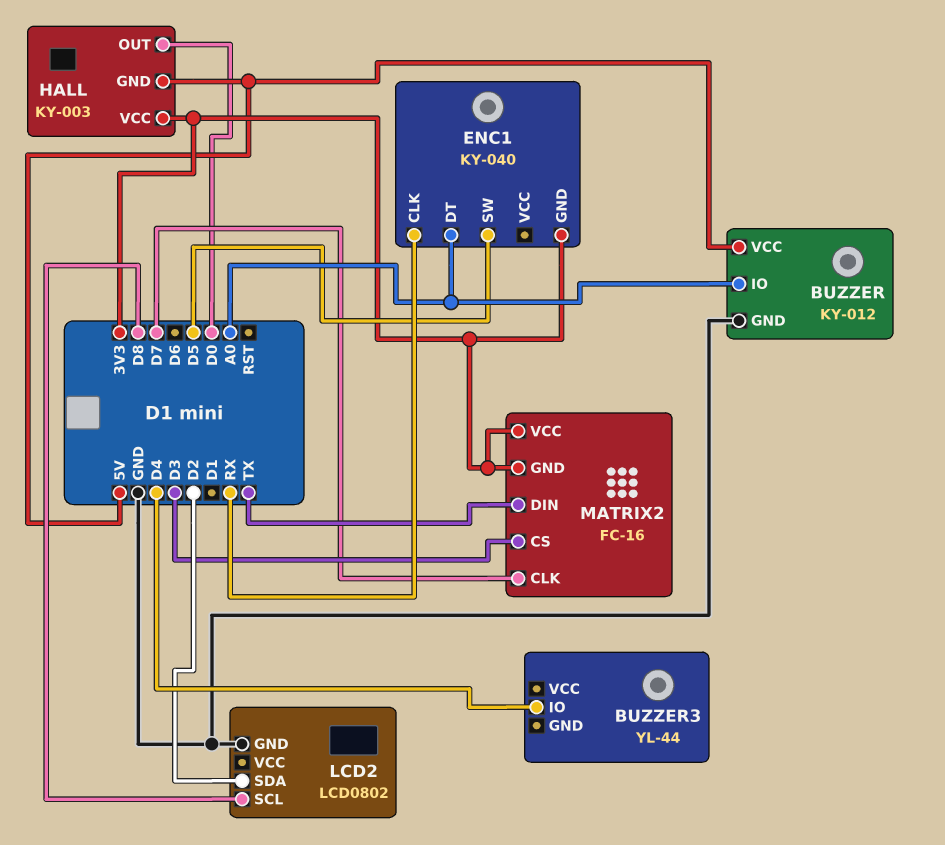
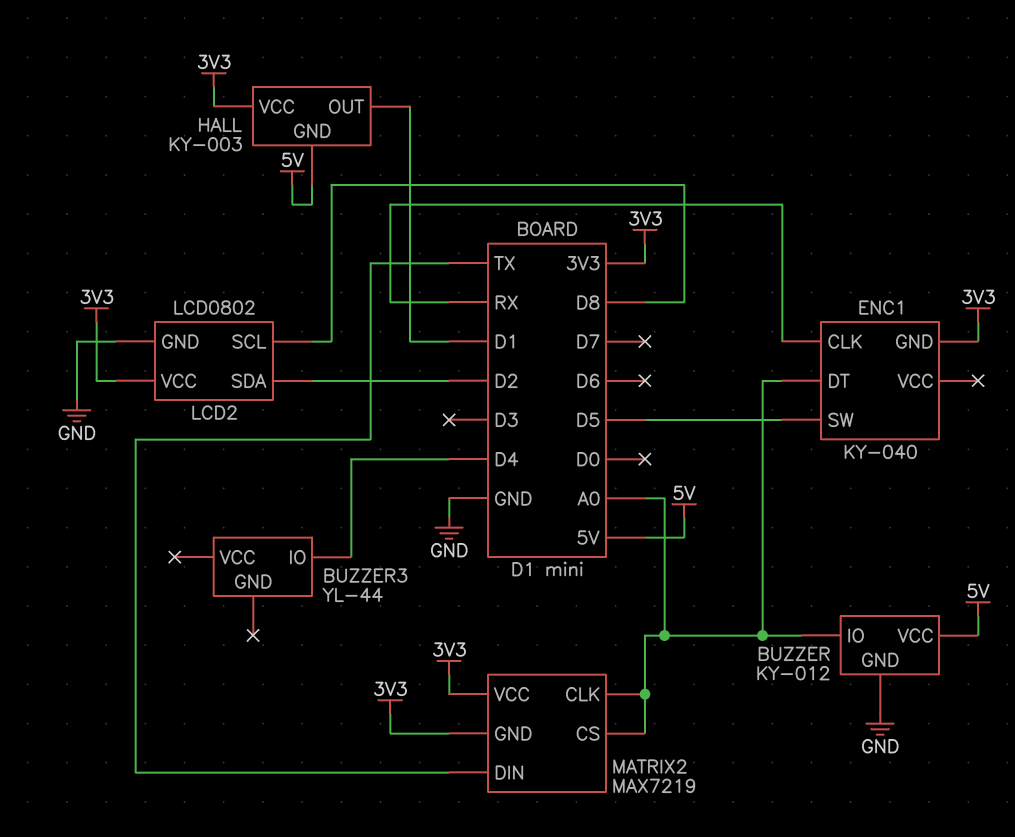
HALL pin OUT: D0 -> D1
LCD2 pin VCC: none -> 3V3
MATRIX2: FC-16 -> MAX7219
MATRIX2 pin CLK: D7 -> A0
MATRIX2 pin CS: D3 -> A0

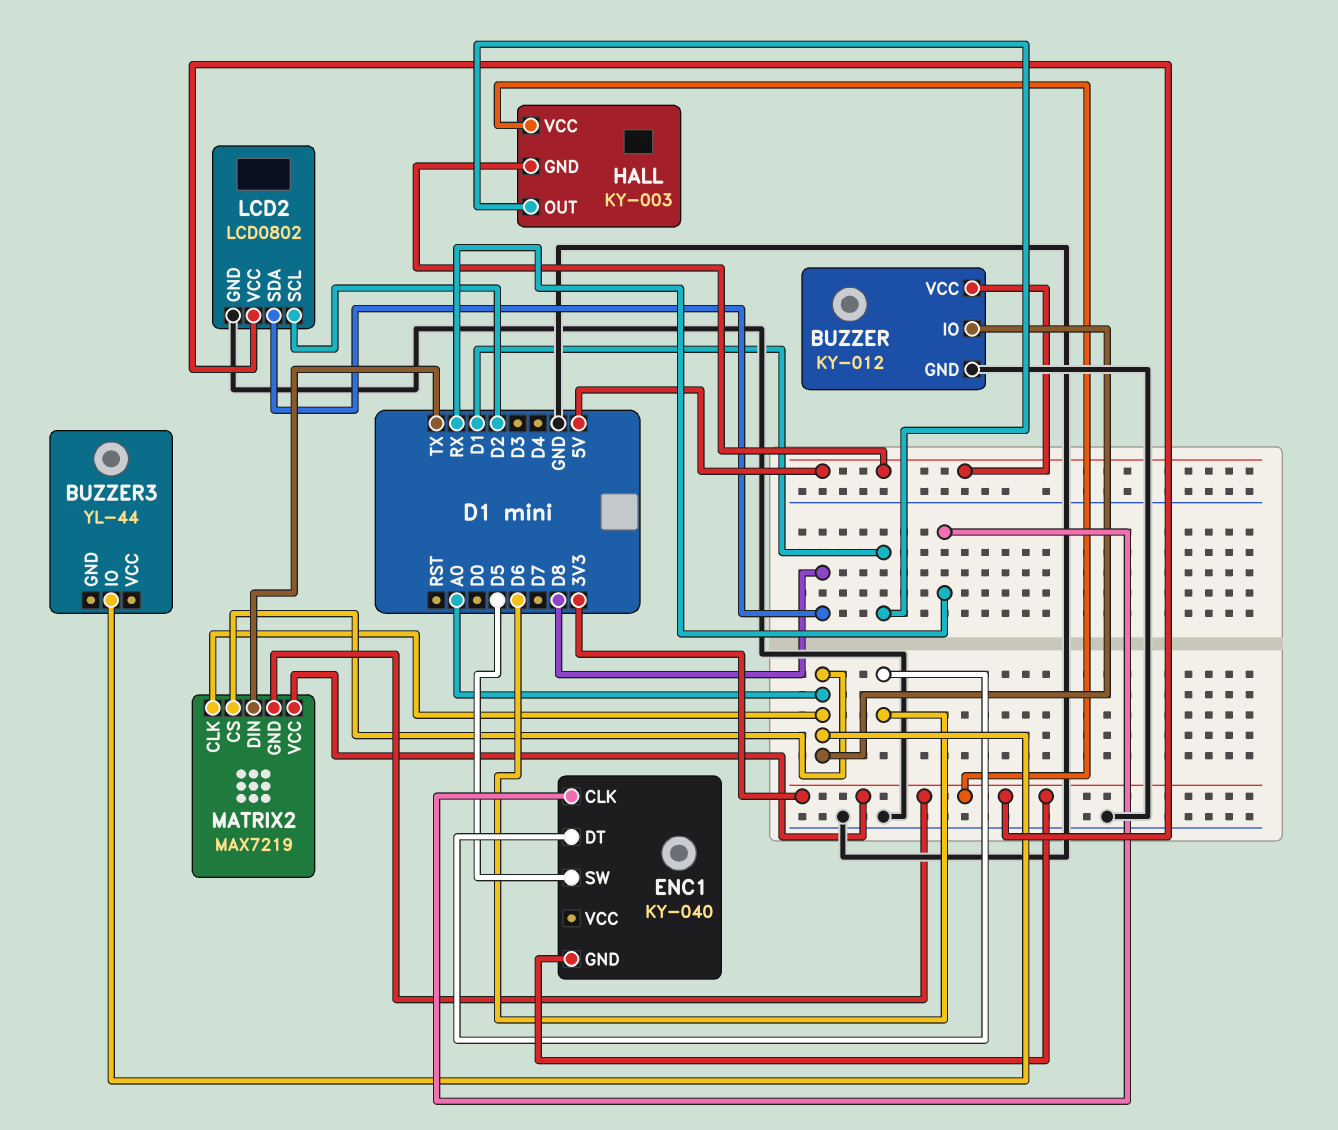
BUZZER3 pin IO: D4 -> A0
ENC1 pin DT: A0 -> D6
LCD2 pin SCL: D8 -> D2
LCD2 pin SDA: D2 -> D8

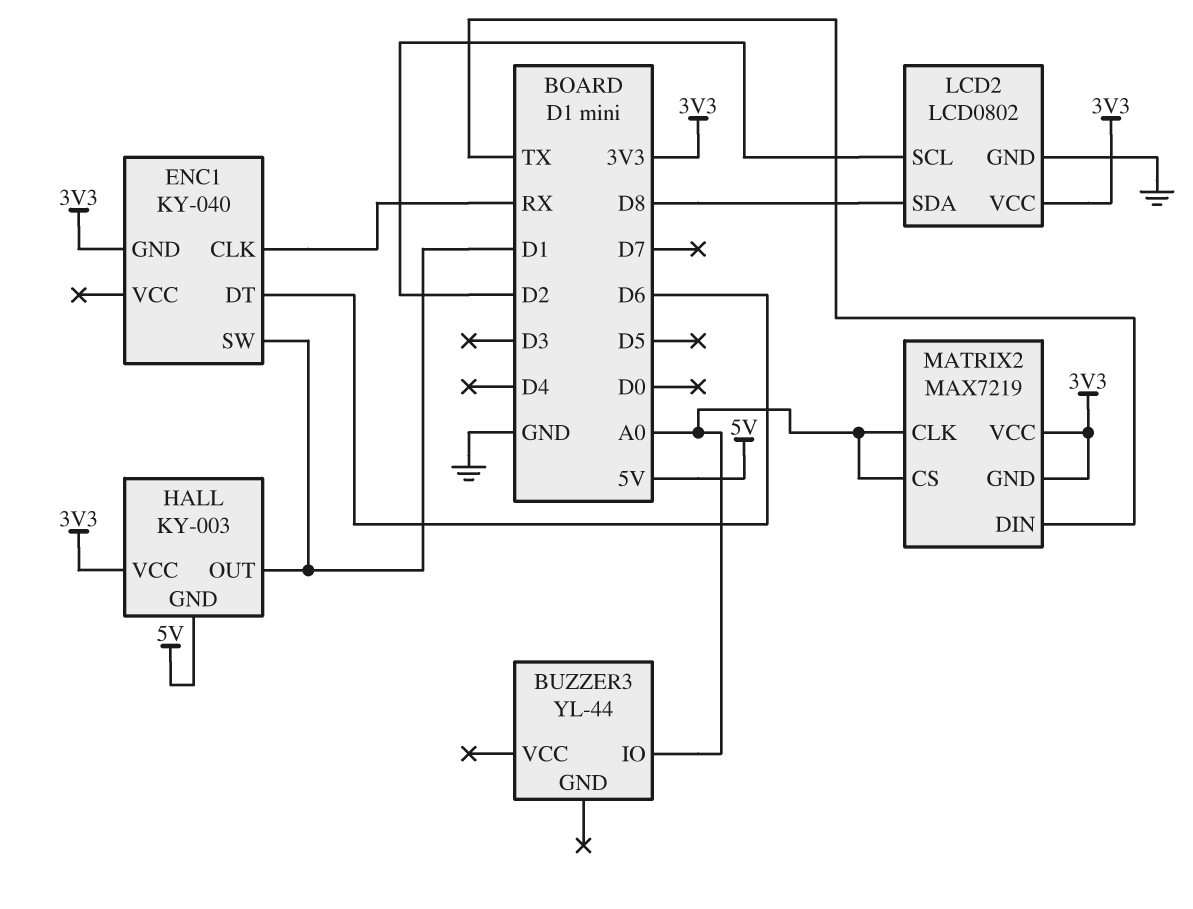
BUZZER: KY-012 -> none
BUZZER pin GND: GND -> none
BUZZER pin IO: A0 -> none
BUZZER pin VCC: 5V -> none
ENC1 pin SW: D5 -> D1

